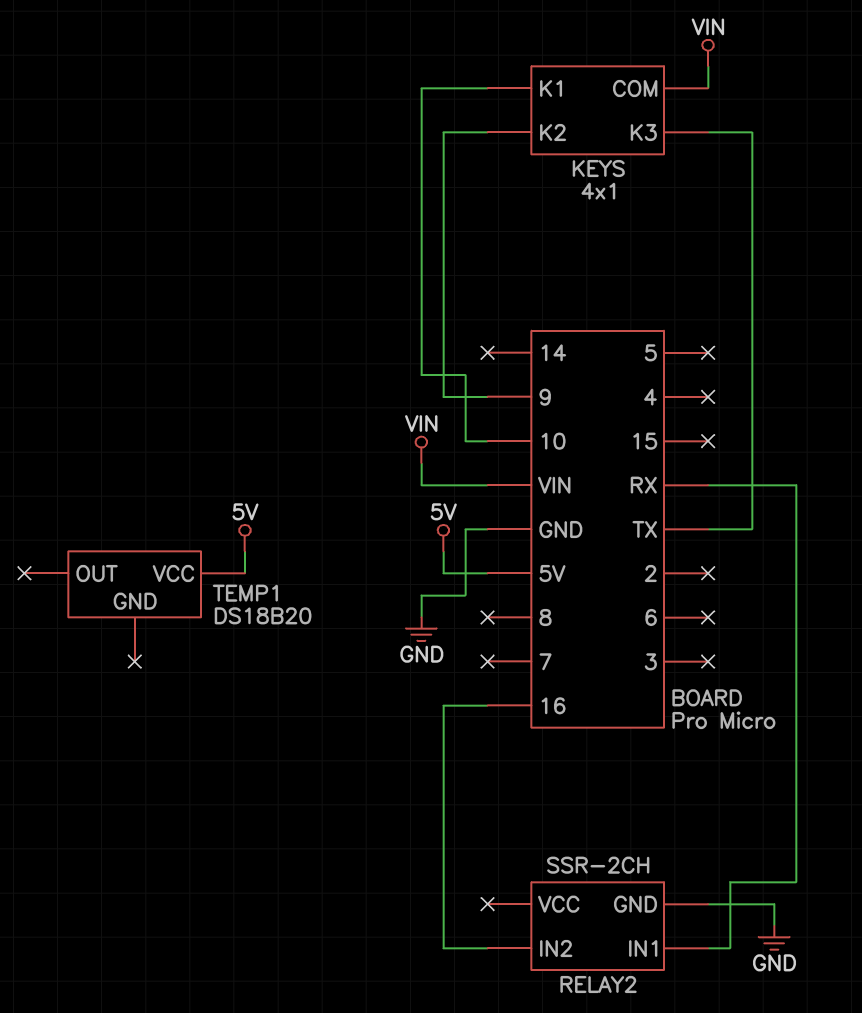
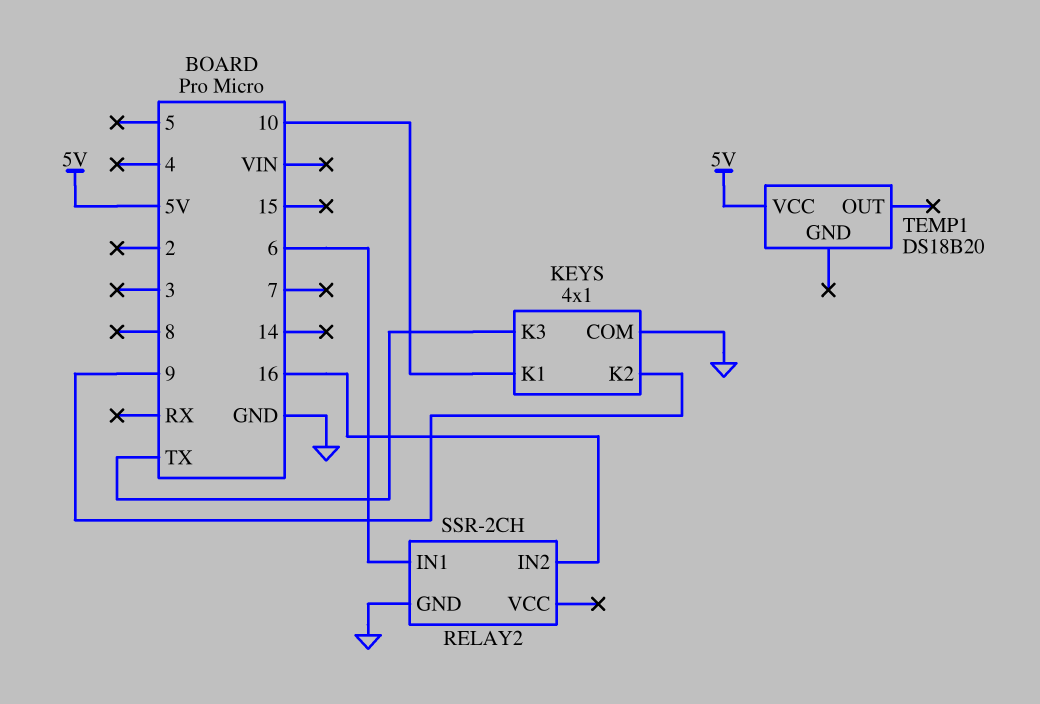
KEYS pin COM: VIN -> GND
RELAY2 pin IN1: RX -> 6

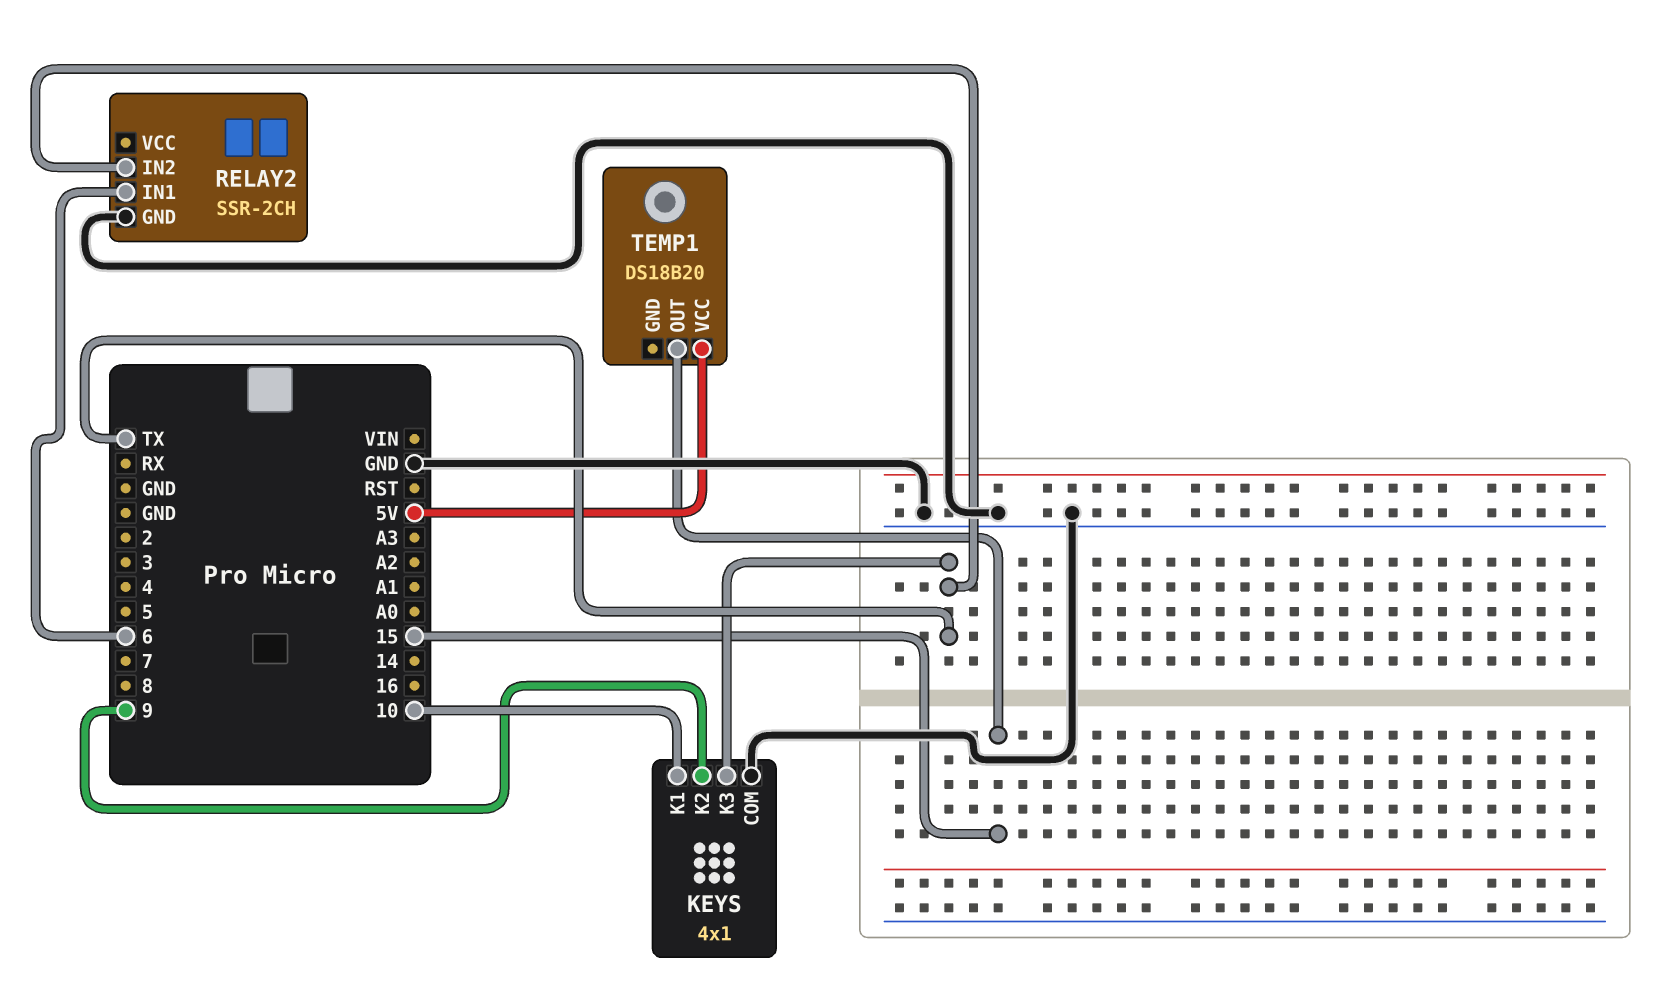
RELAY2 pin IN2: 16 -> TX
TEMP1 pin OUT: none -> 15

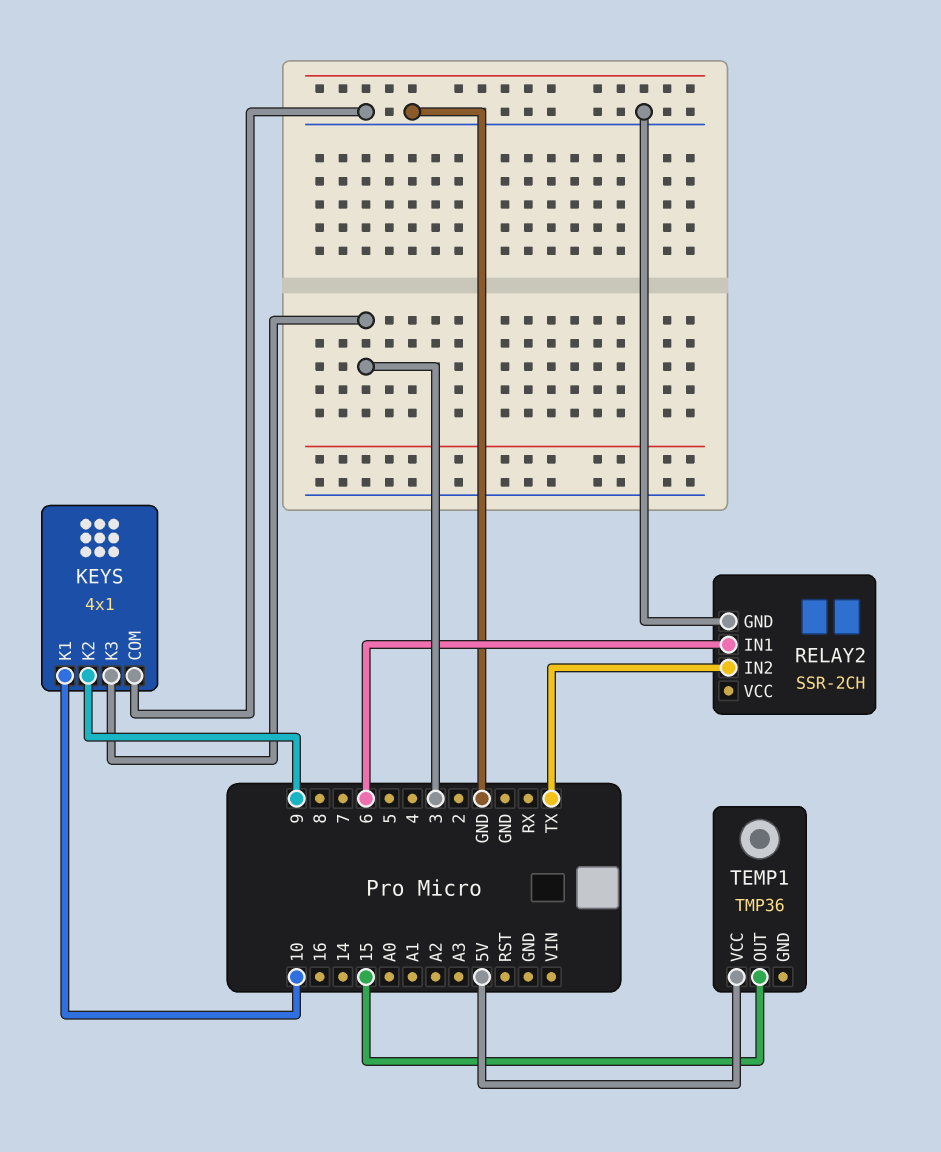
KEYS pin K3: TX -> 3
TEMP1: DS18B20 -> TMP36

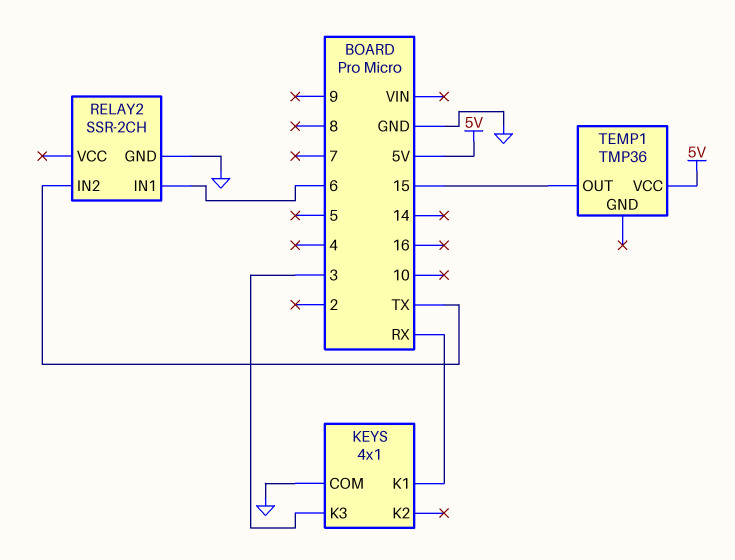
KEYS pin K1: 10 -> RX
KEYS pin K2: 9 -> none

